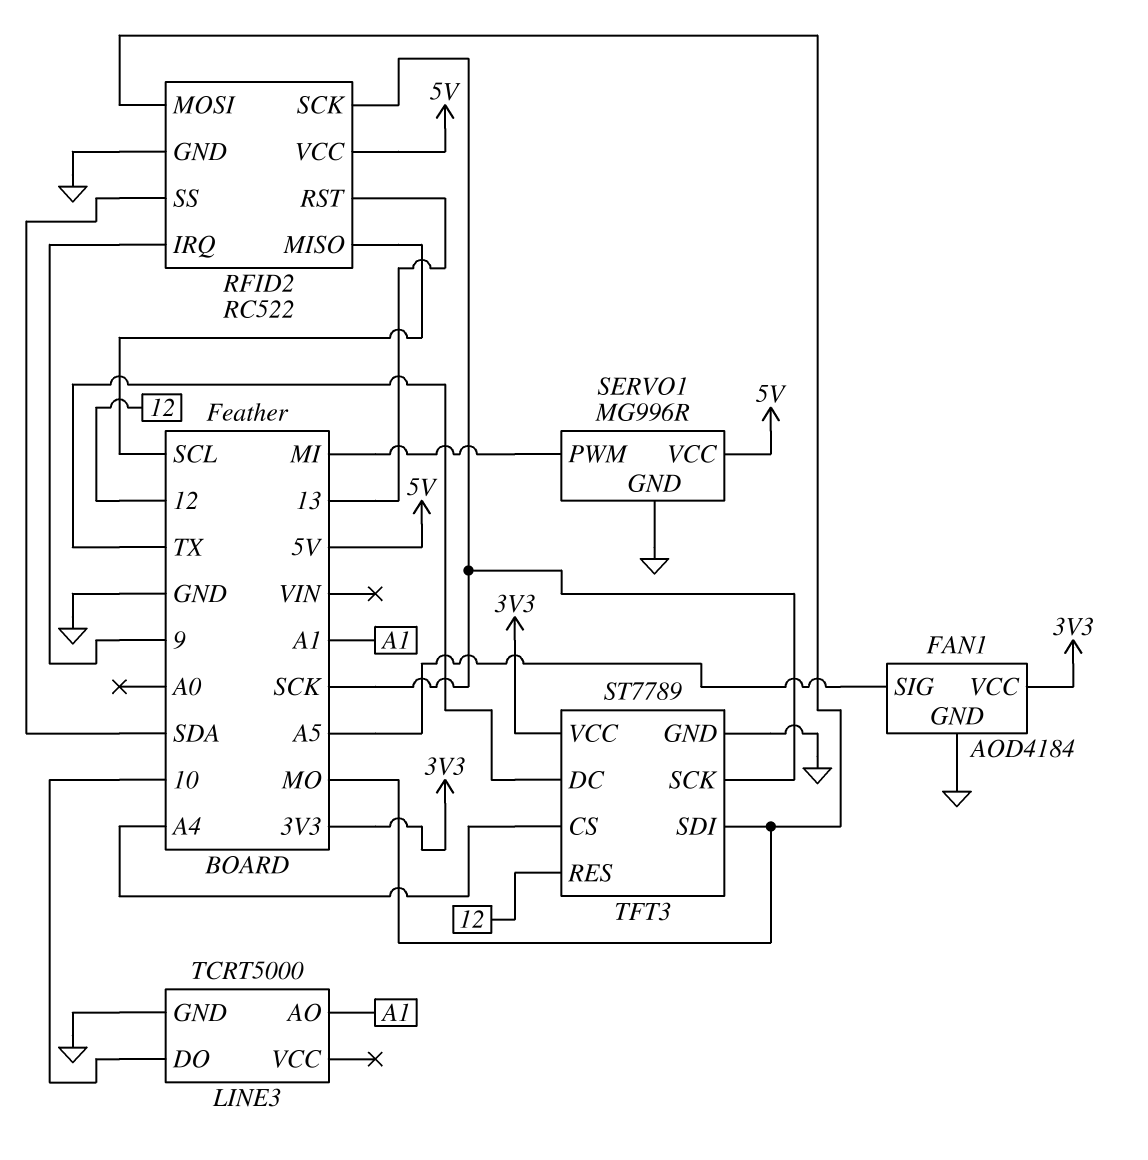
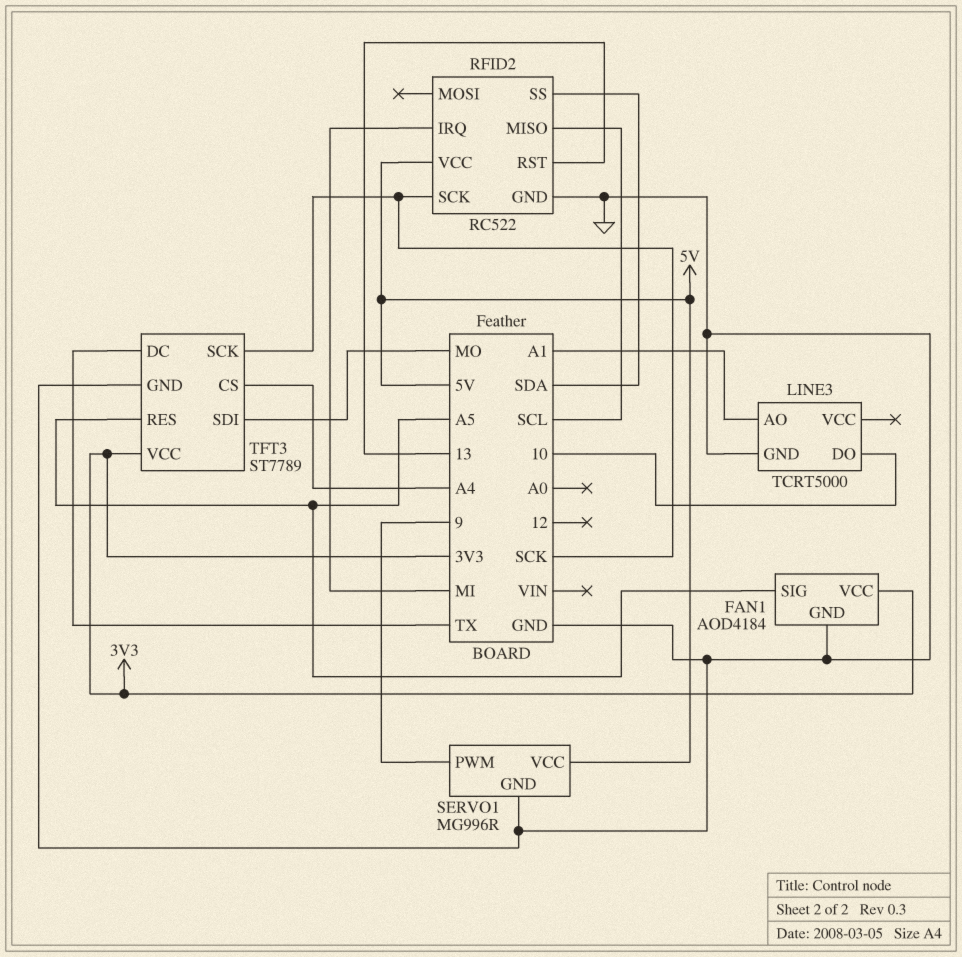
RFID2 pin IRQ: 9 -> MI
RFID2 pin MOSI: MO -> none
SERVO1 pin PWM: MI -> 9
TFT3 pin RES: 12 -> A5

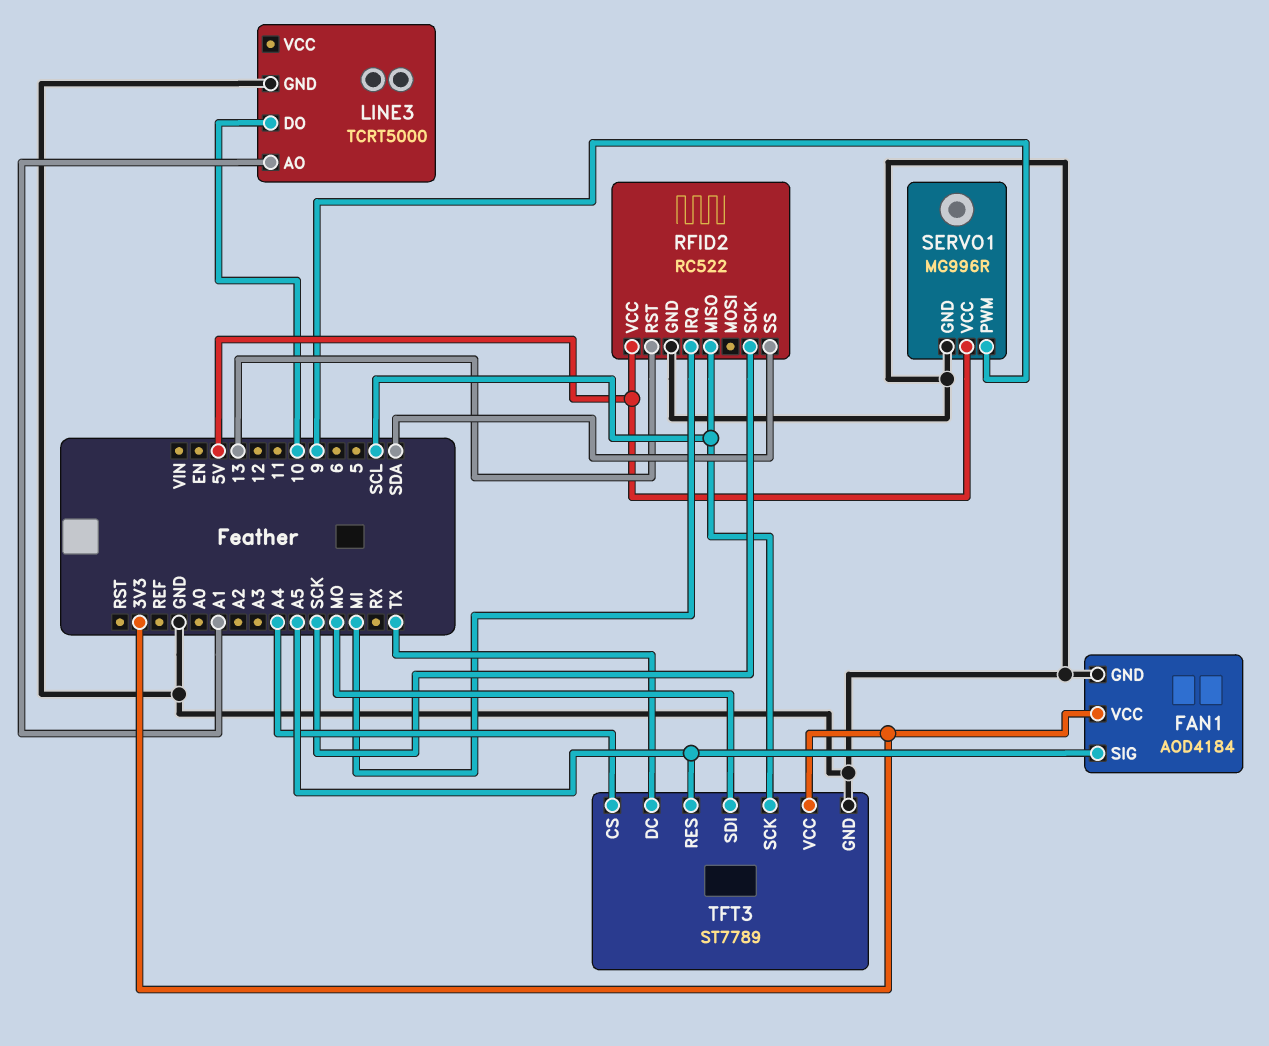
TFT3 pin SCK: SCK -> SCL

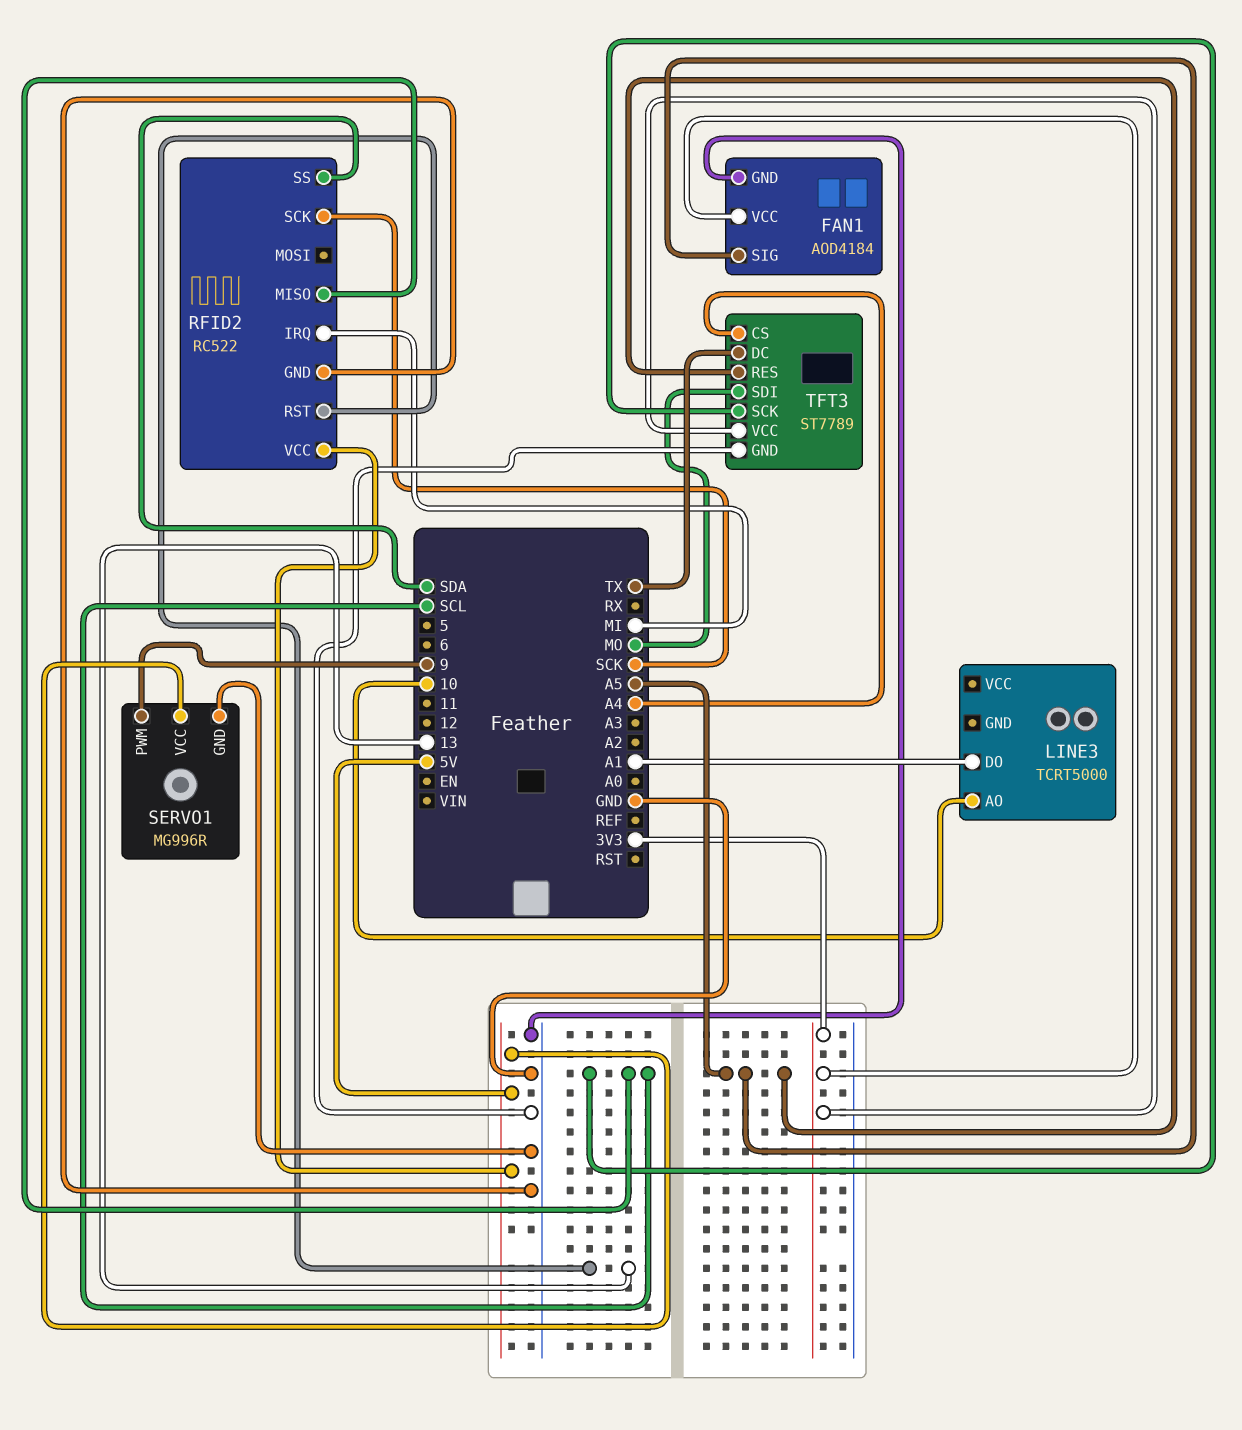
LINE3 pin AO: A1 -> 10
LINE3 pin DO: 10 -> A1
LINE3 pin GND: GND -> none

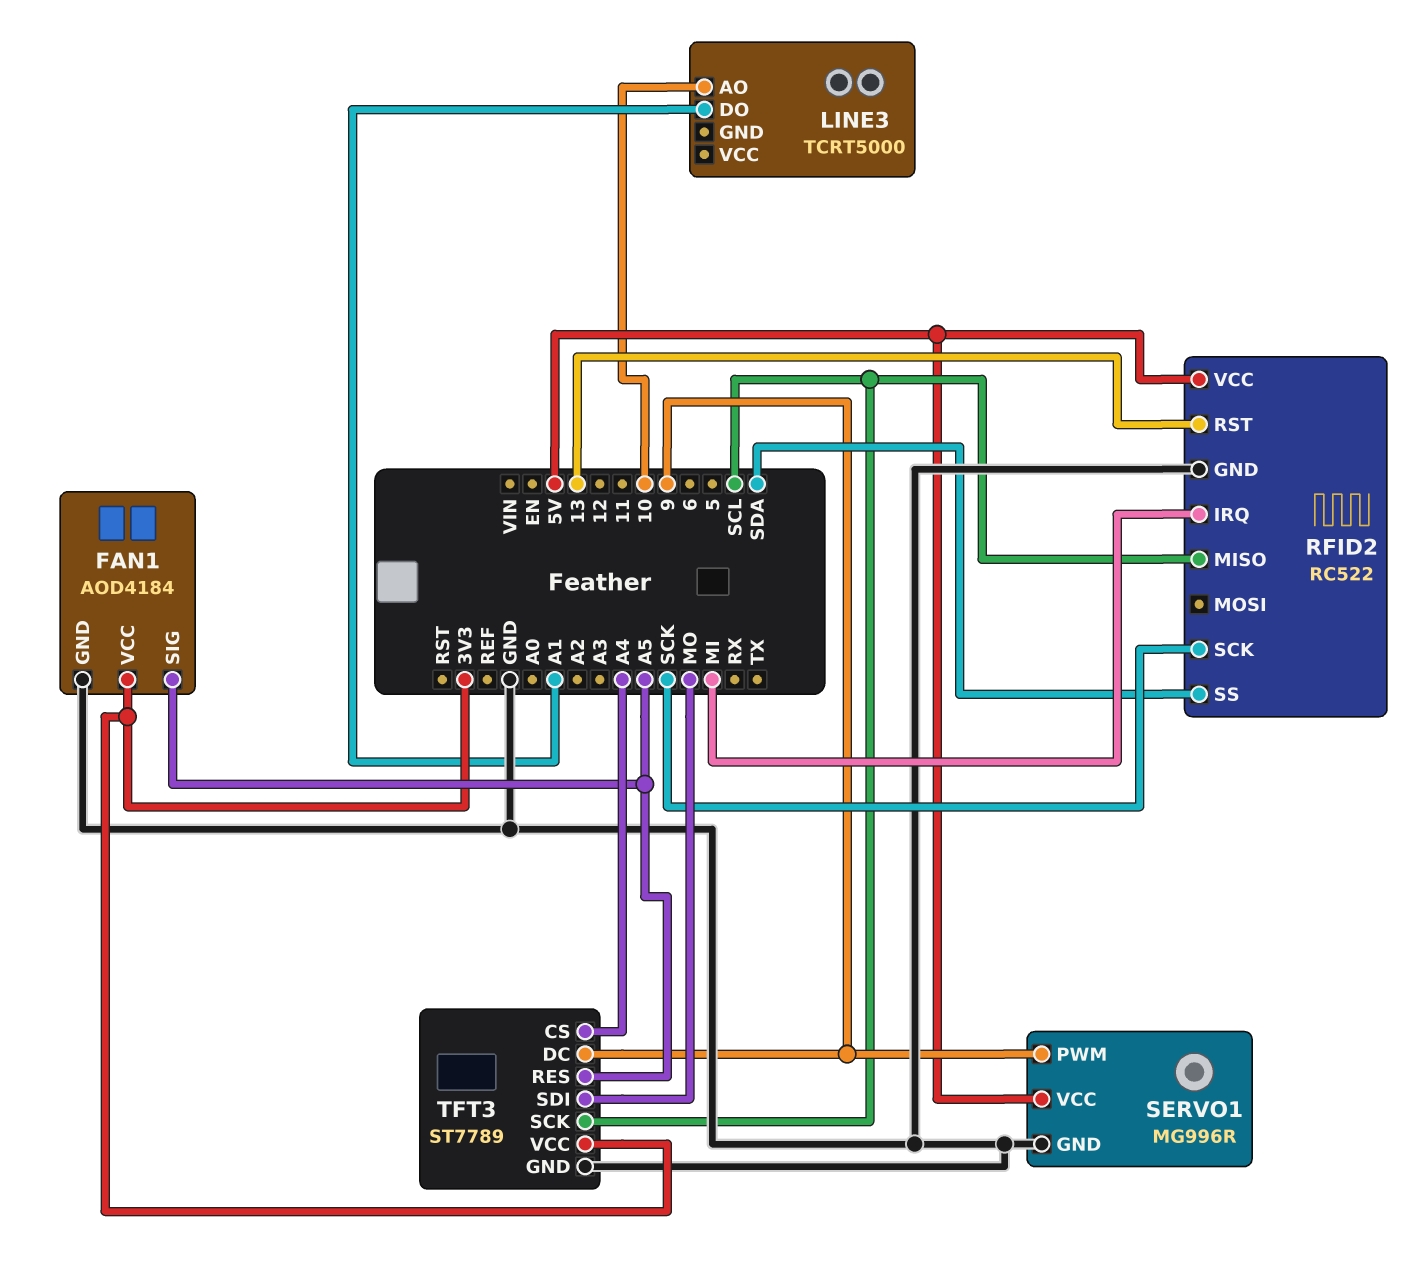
TFT3 pin DC: TX -> 9

